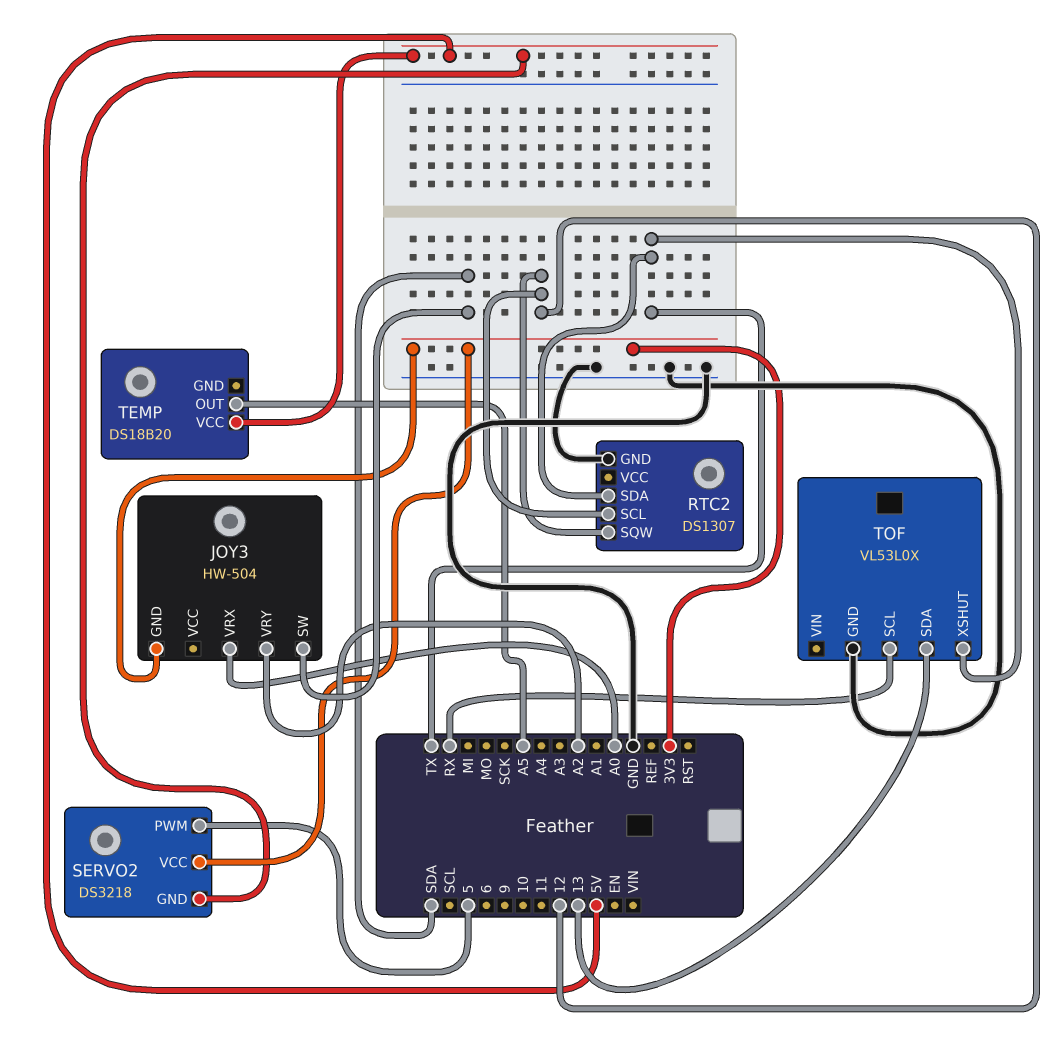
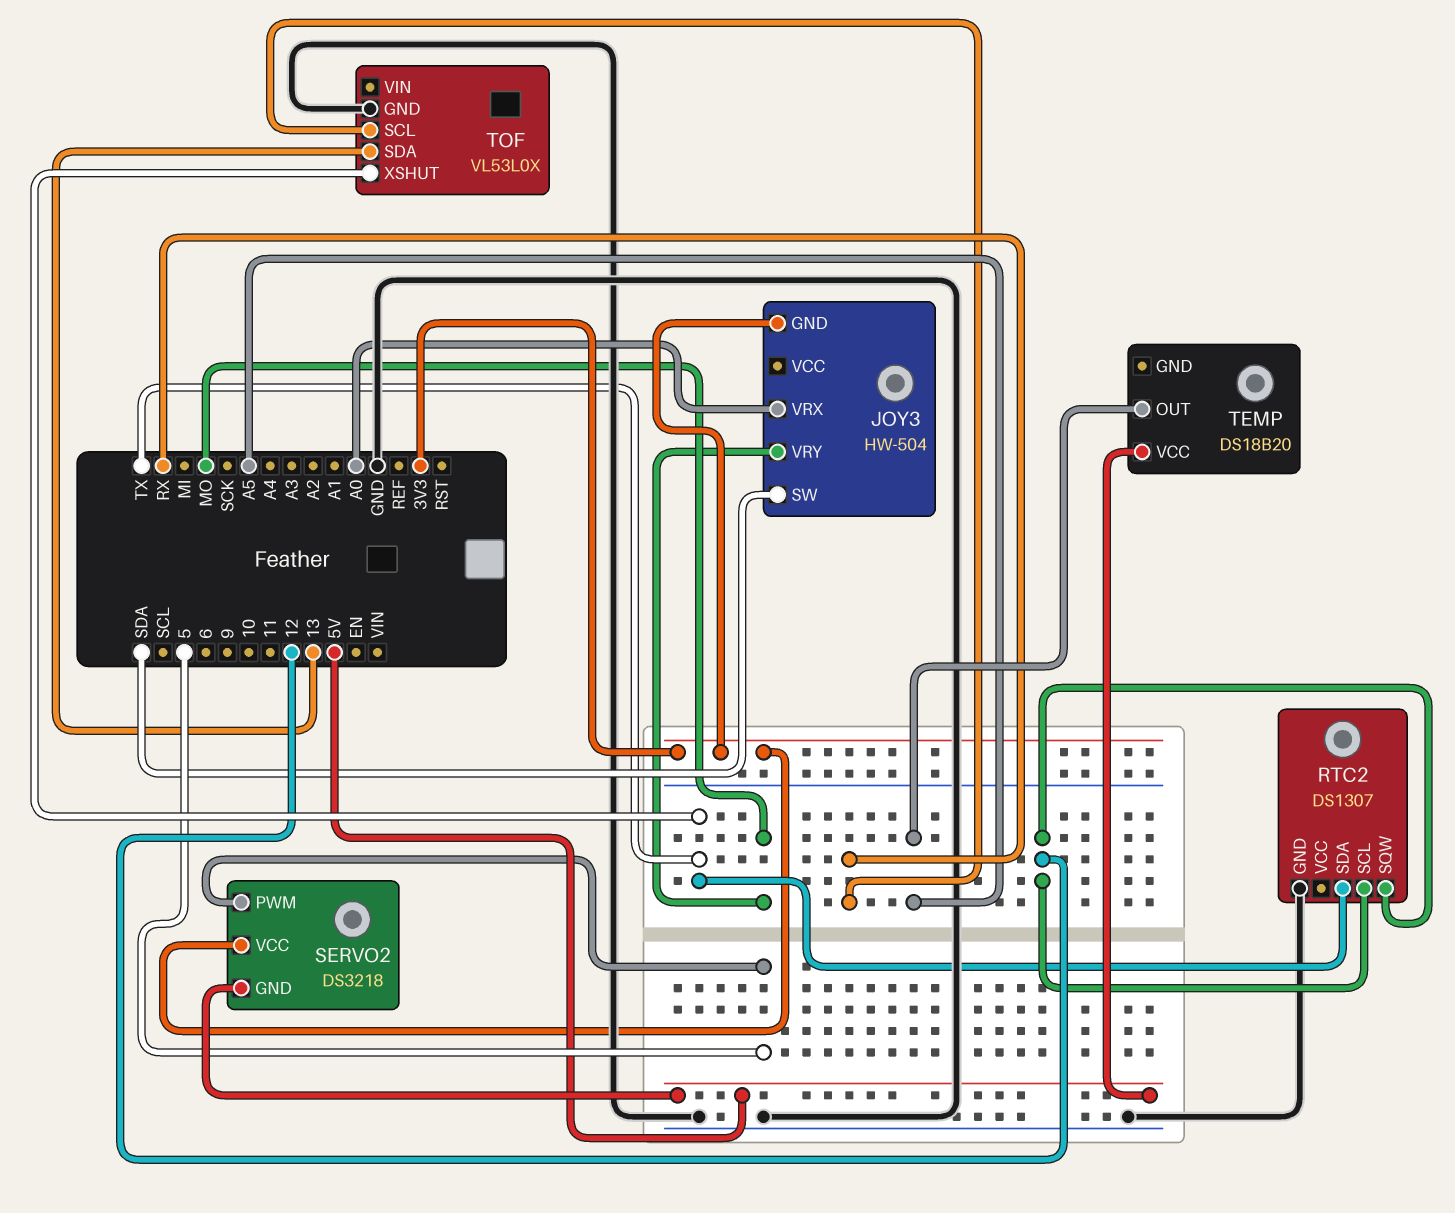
JOY3 pin VRY: A2 -> MO

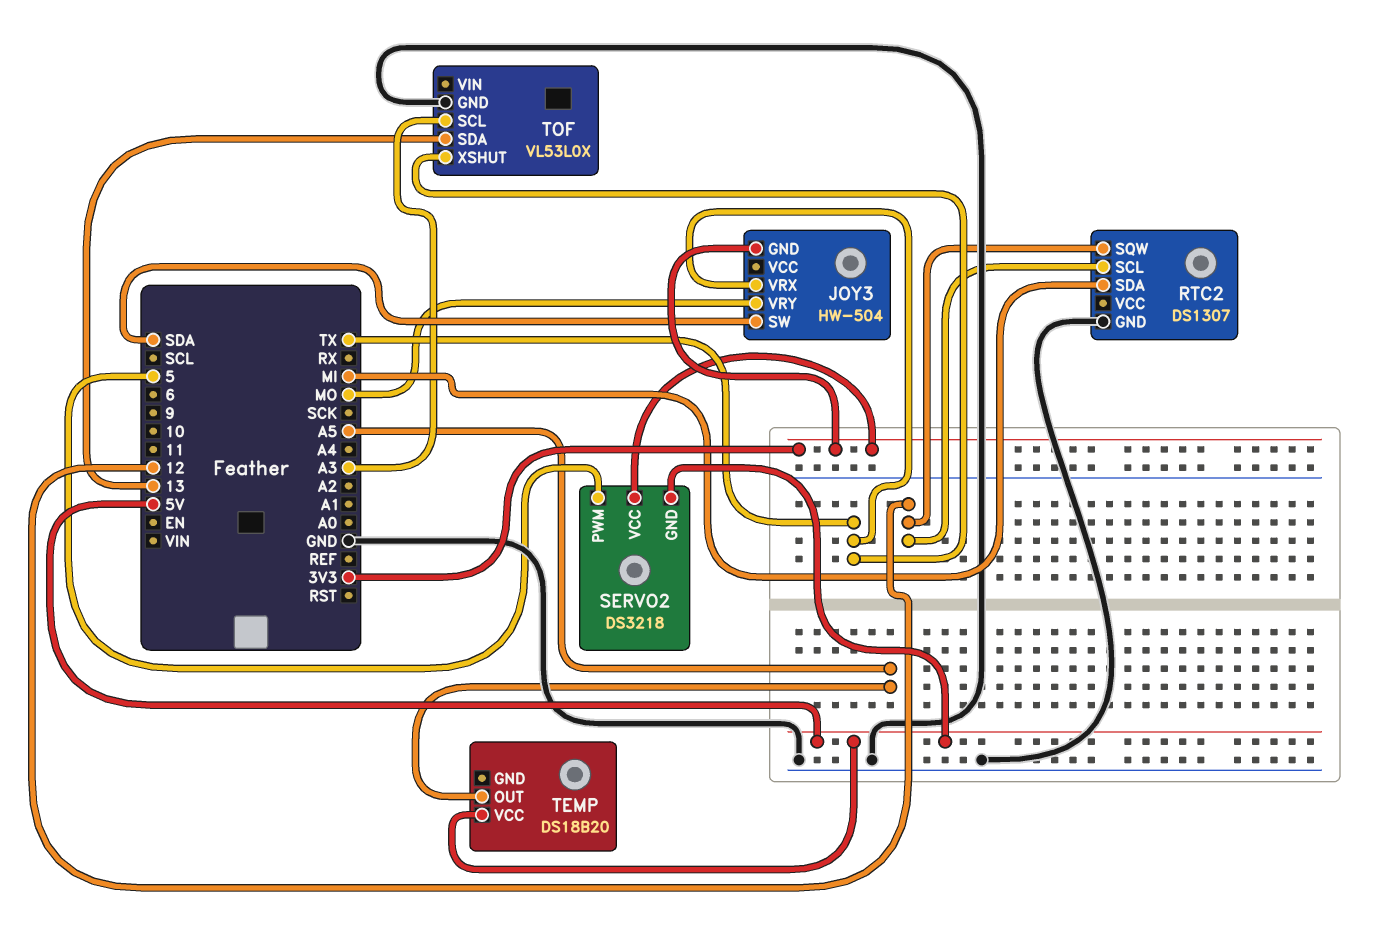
JOY3 pin VRX: A0 -> TX
RTC2 pin SDA: TX -> MI
TOF pin SCL: RX -> A3

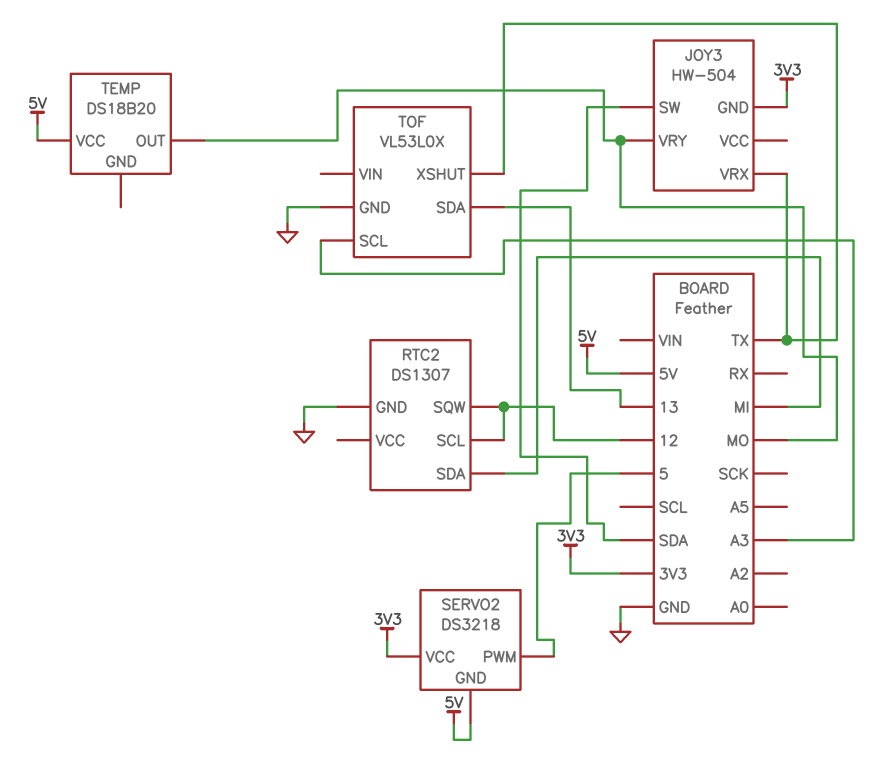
TEMP pin OUT: A5 -> MO

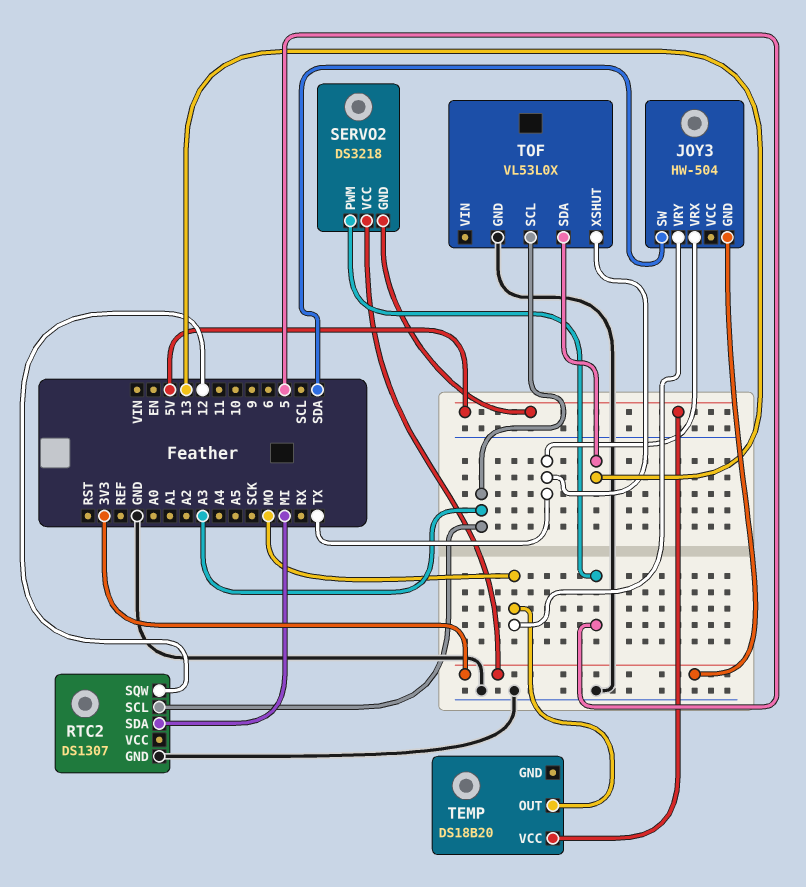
RTC2 pin SCL: 12 -> A3

